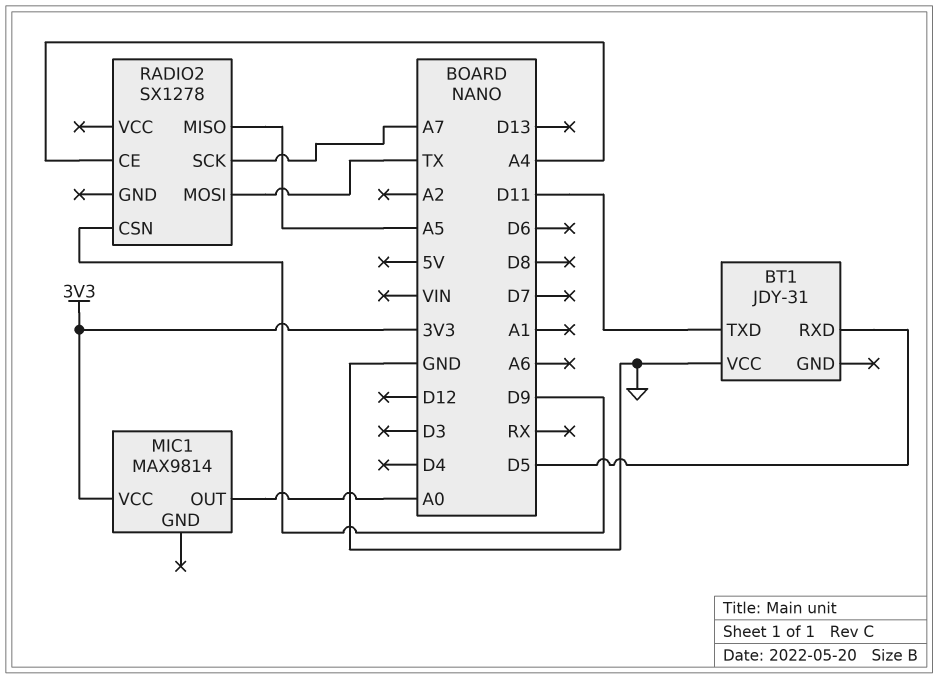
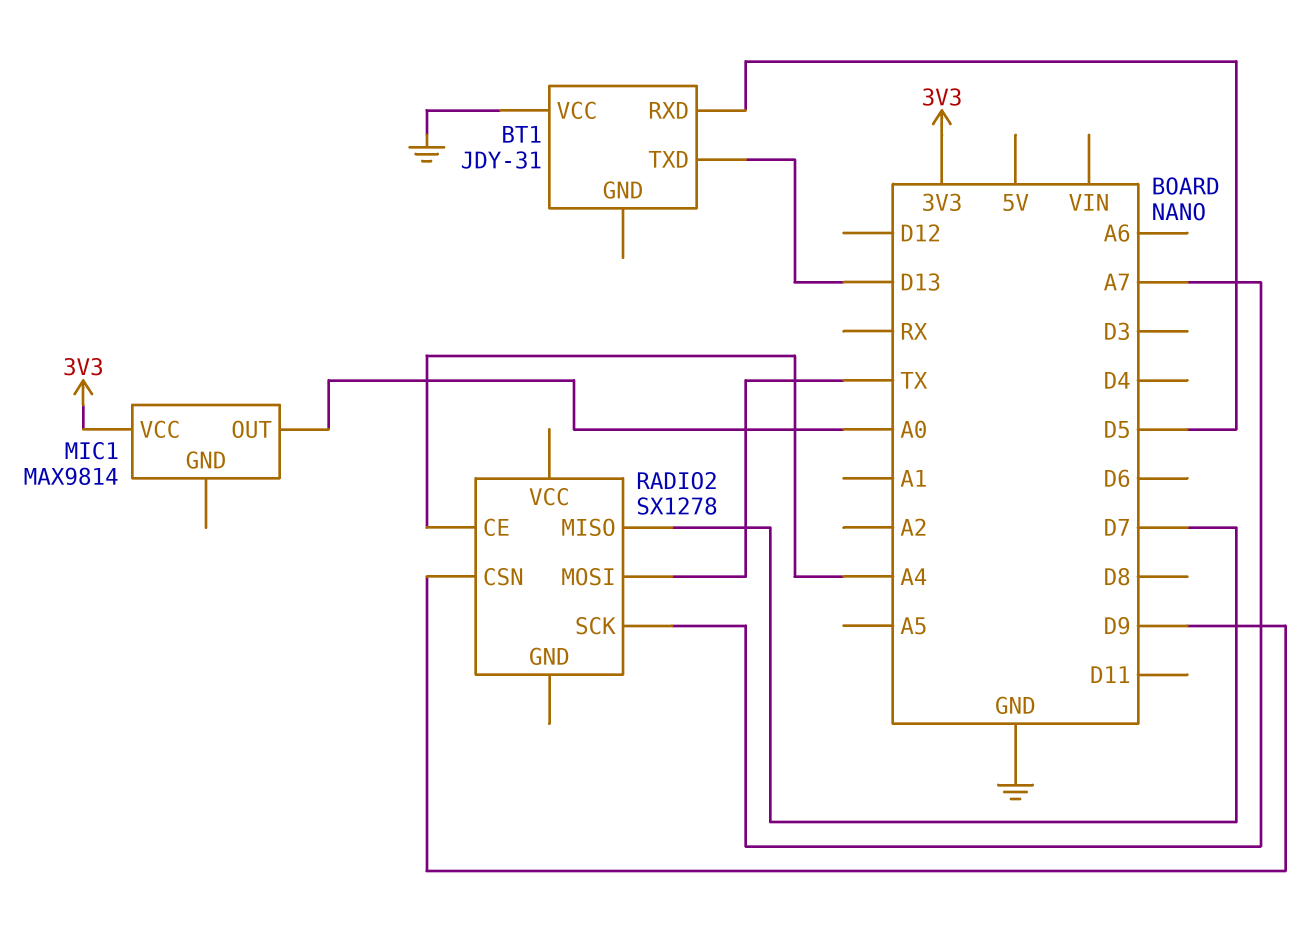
BT1 pin TXD: D11 -> D13
RADIO2 pin MISO: A5 -> D7

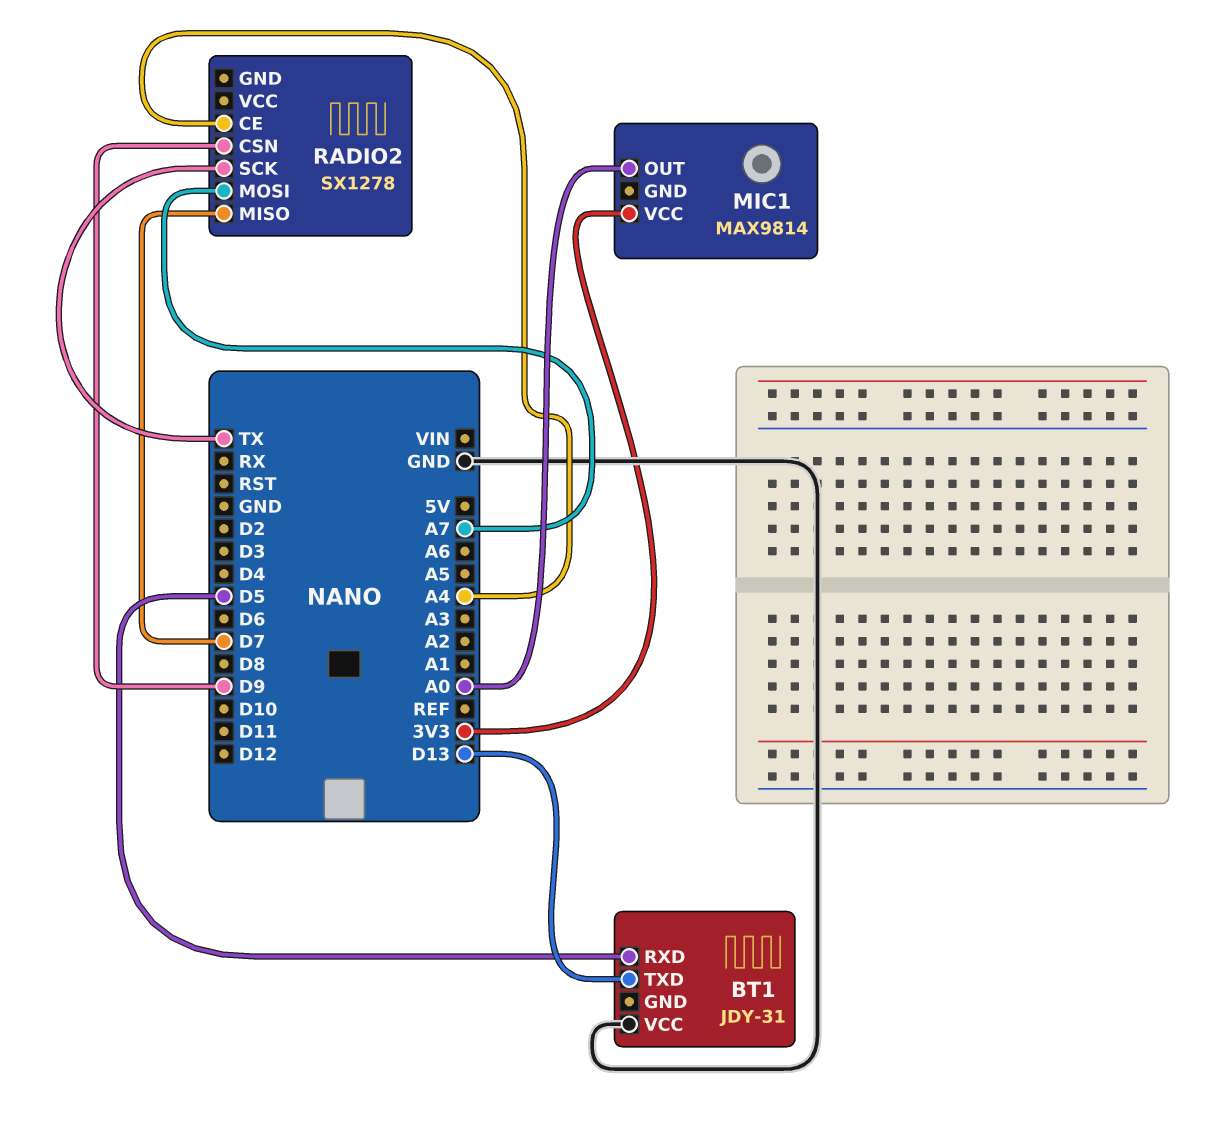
RADIO2 pin MOSI: TX -> A7
RADIO2 pin SCK: A7 -> TX

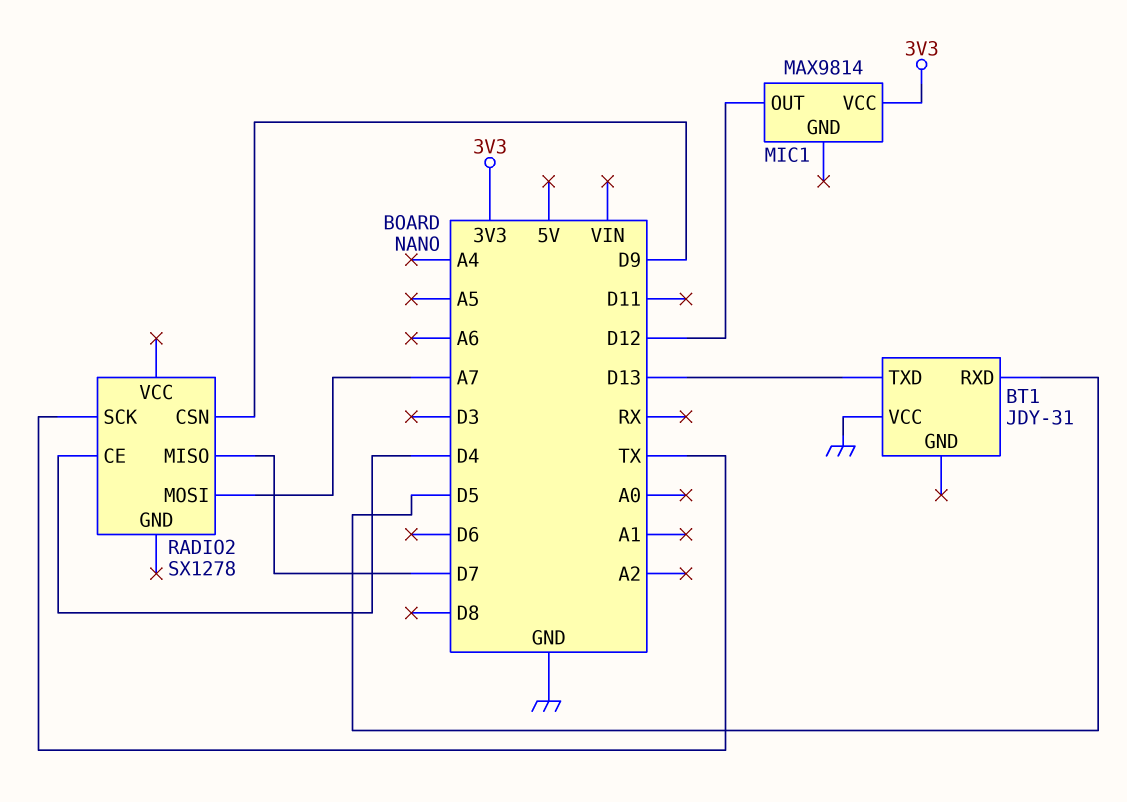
MIC1 pin OUT: A0 -> D12
RADIO2 pin CE: A4 -> D4

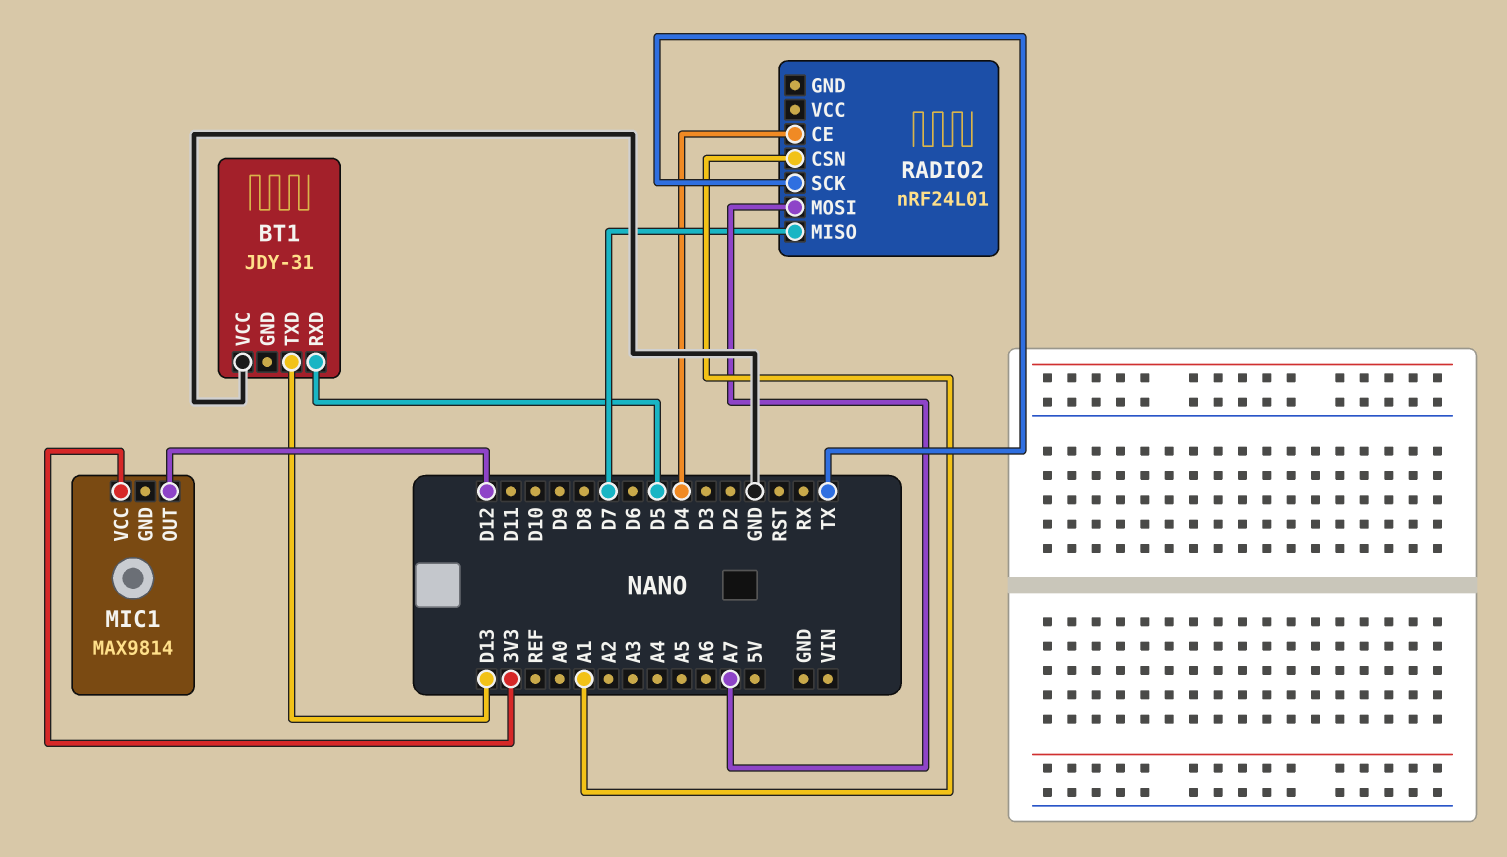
RADIO2: SX1278 -> nRF24L01
RADIO2 pin CSN: D9 -> A1

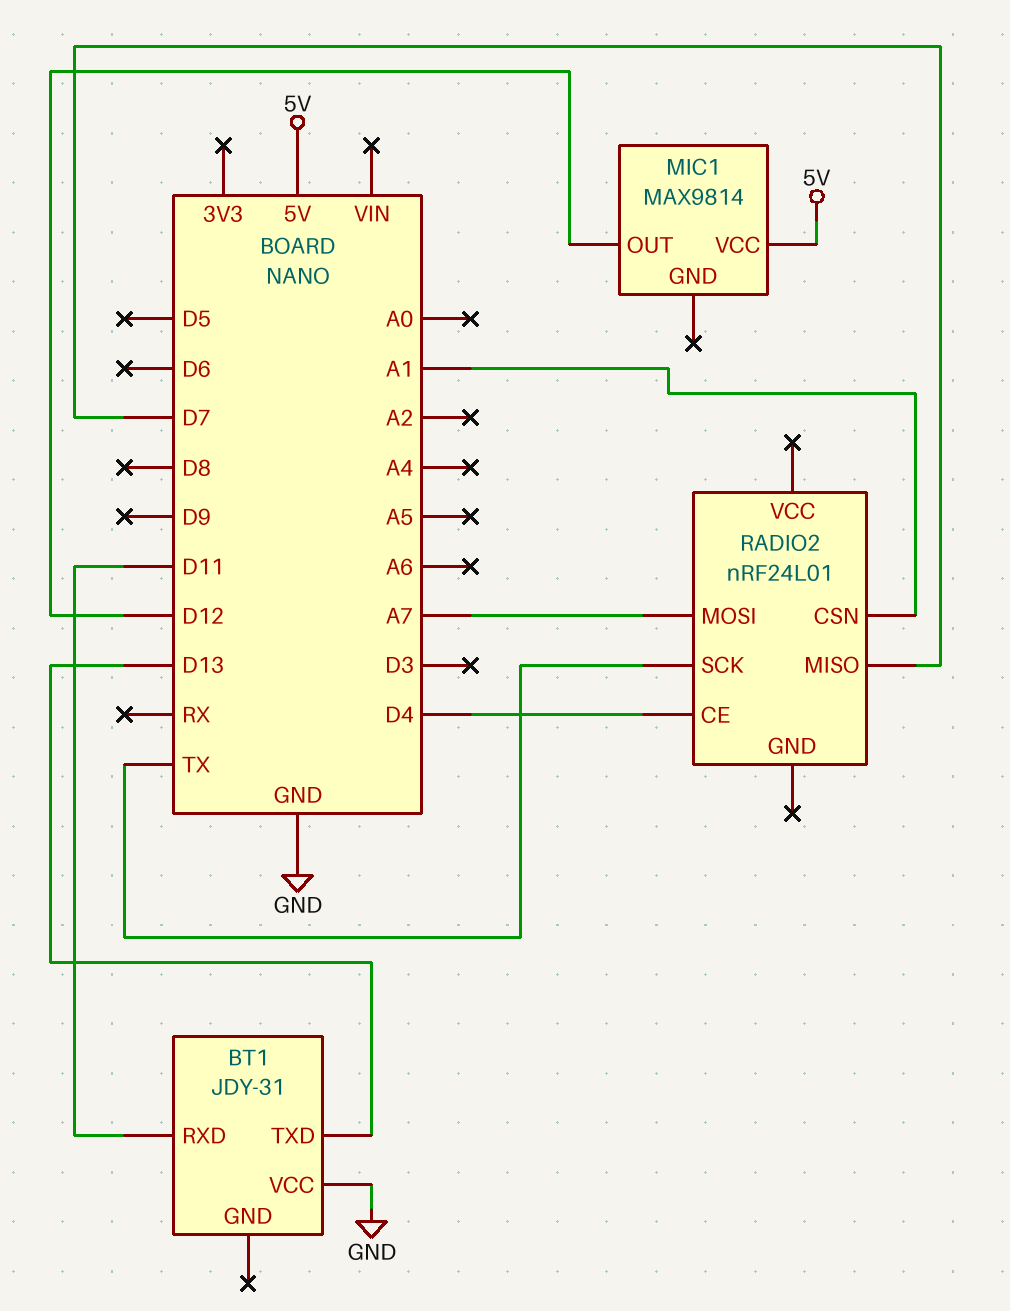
BT1 pin RXD: D5 -> D11
MIC1 pin VCC: 3V3 -> 5V

